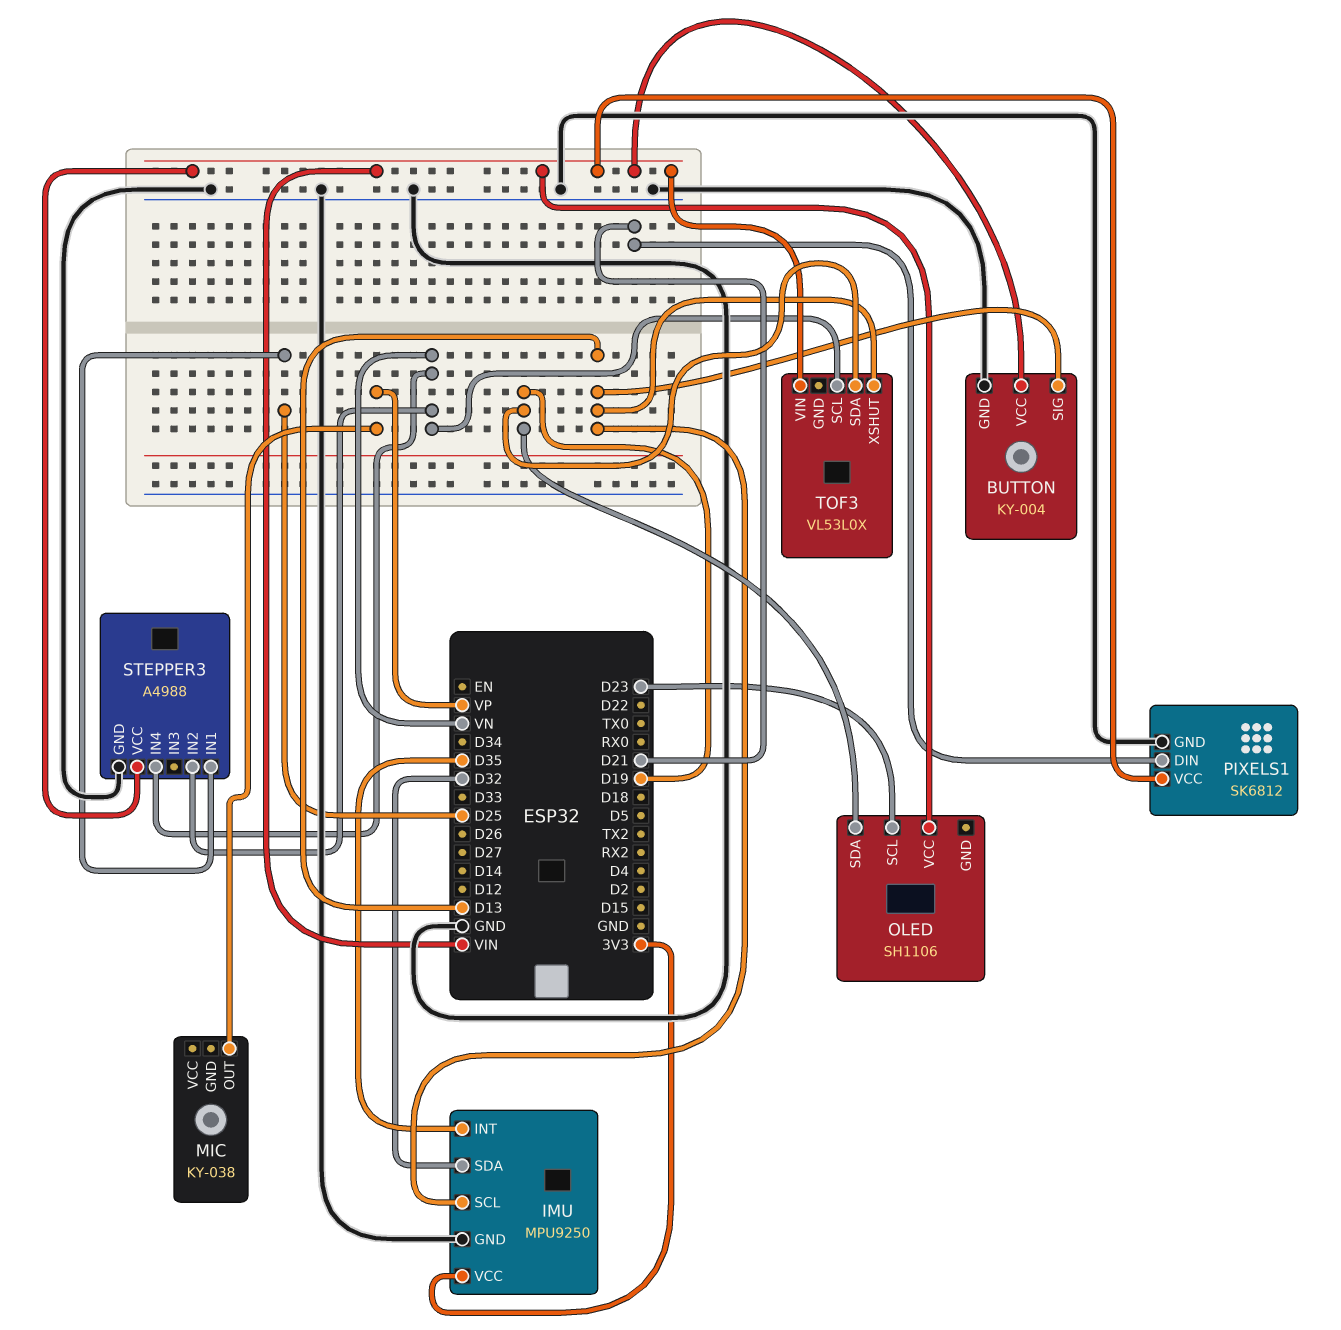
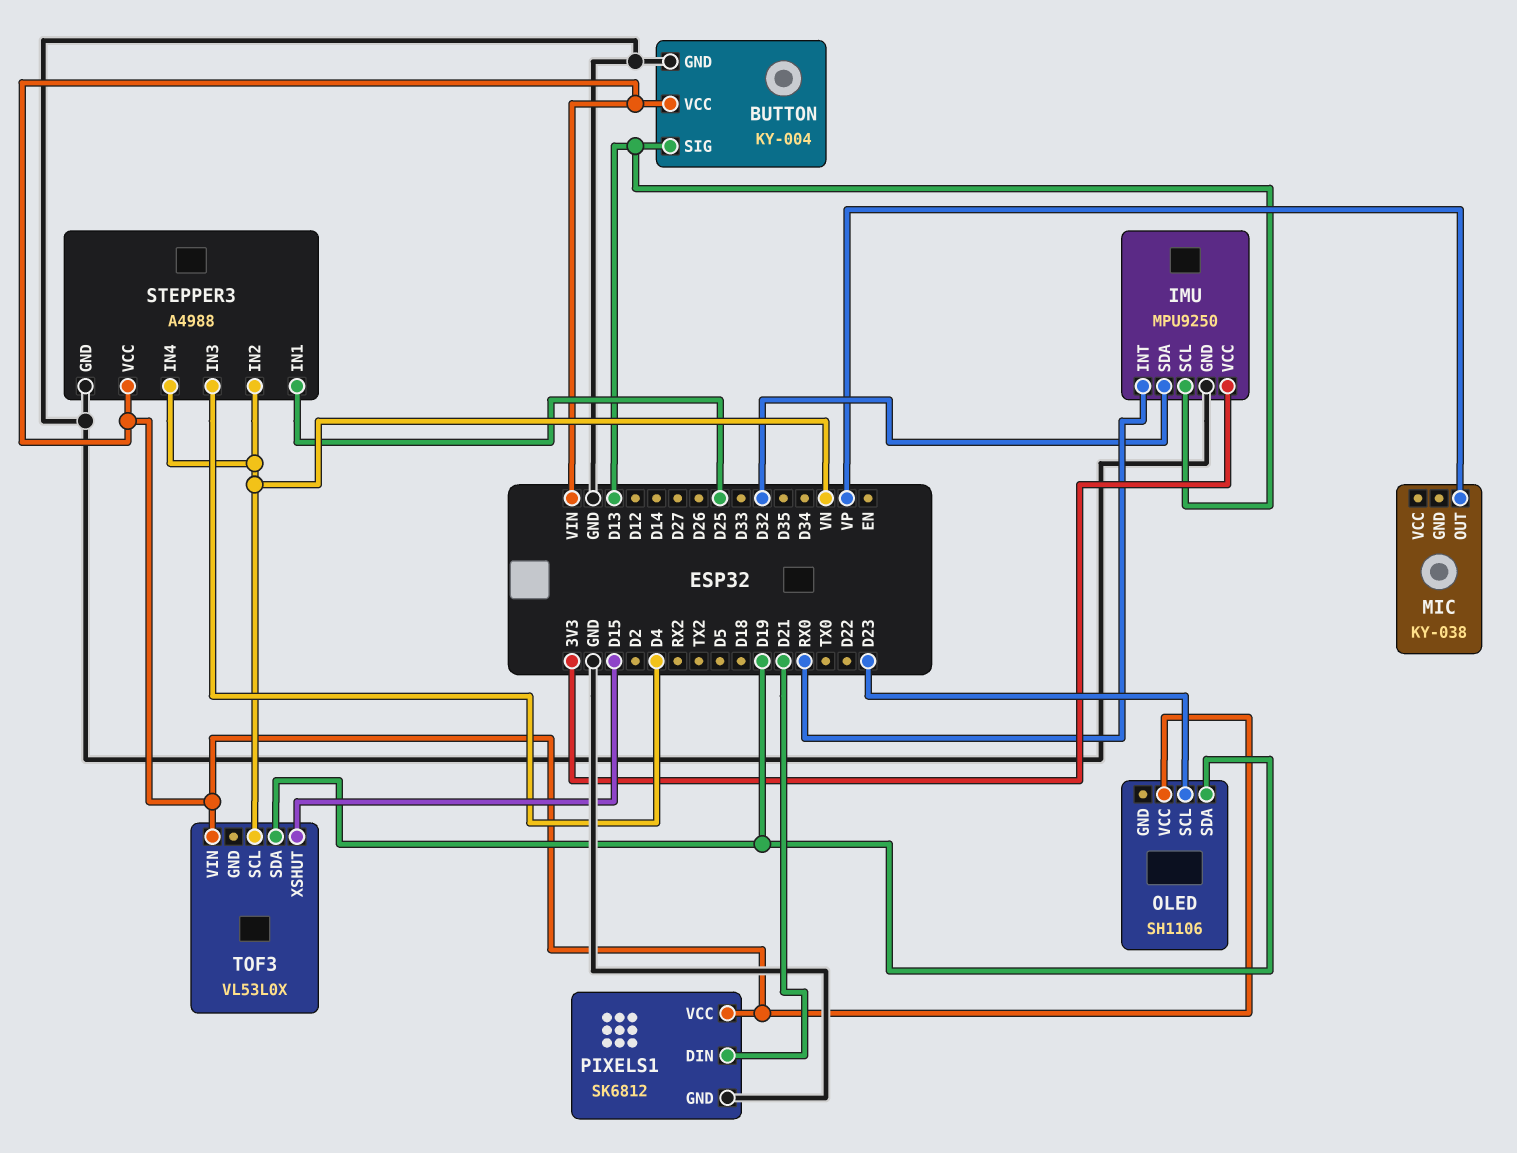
IMU pin INT: D35 -> RX0
STEPPER3 pin IN3: none -> D4
TOF3 pin XSHUT: D13 -> D15

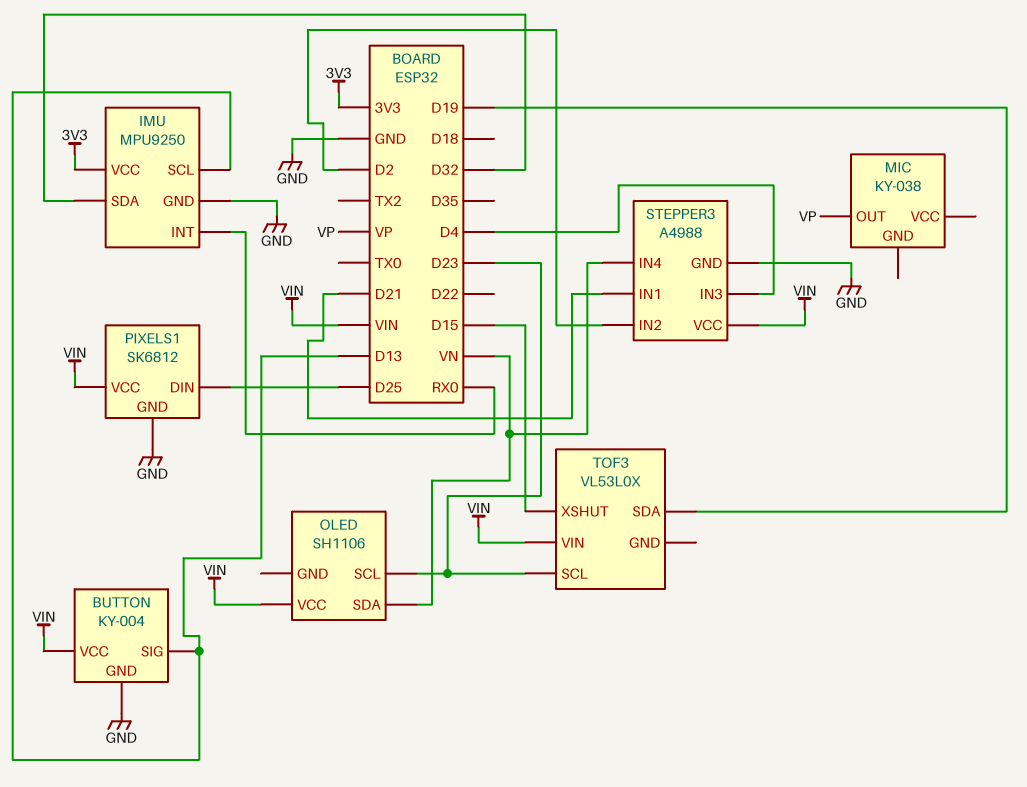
OLED pin SDA: D19 -> VN
PIXELS1 pin DIN: D21 -> D25
STEPPER3 pin IN1: D25 -> D21
STEPPER3 pin IN2: VN -> D2
TOF3 pin SCL: VN -> D23

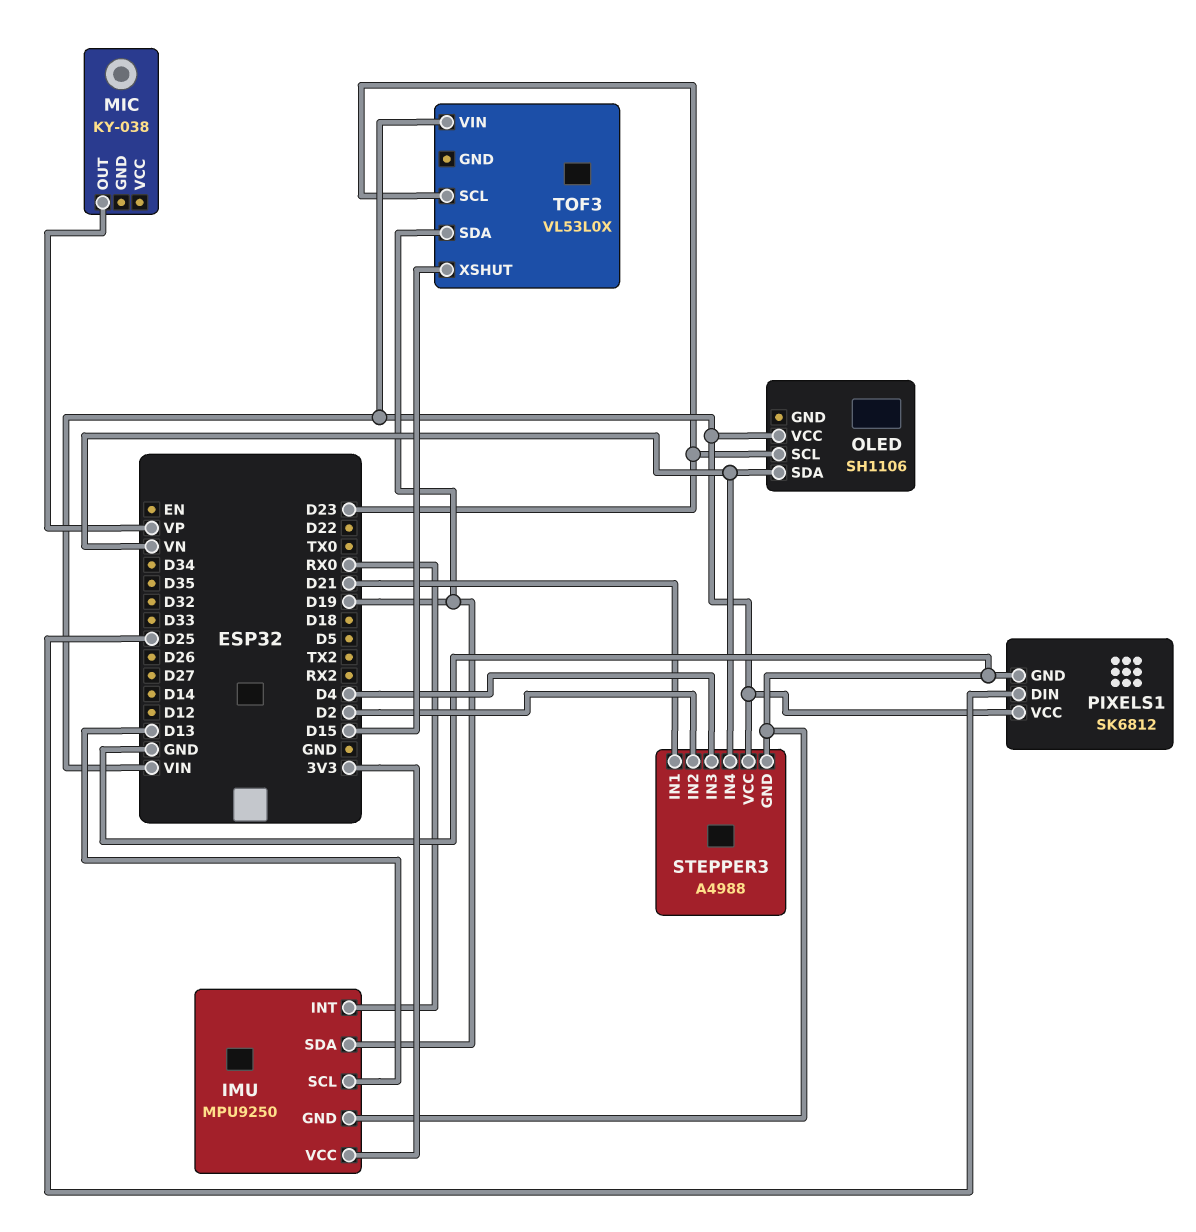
BUTTON: KY-004 -> none
BUTTON pin GND: GND -> none
BUTTON pin SIG: D13 -> none
BUTTON pin VCC: VIN -> none
IMU pin SDA: D32 -> D19

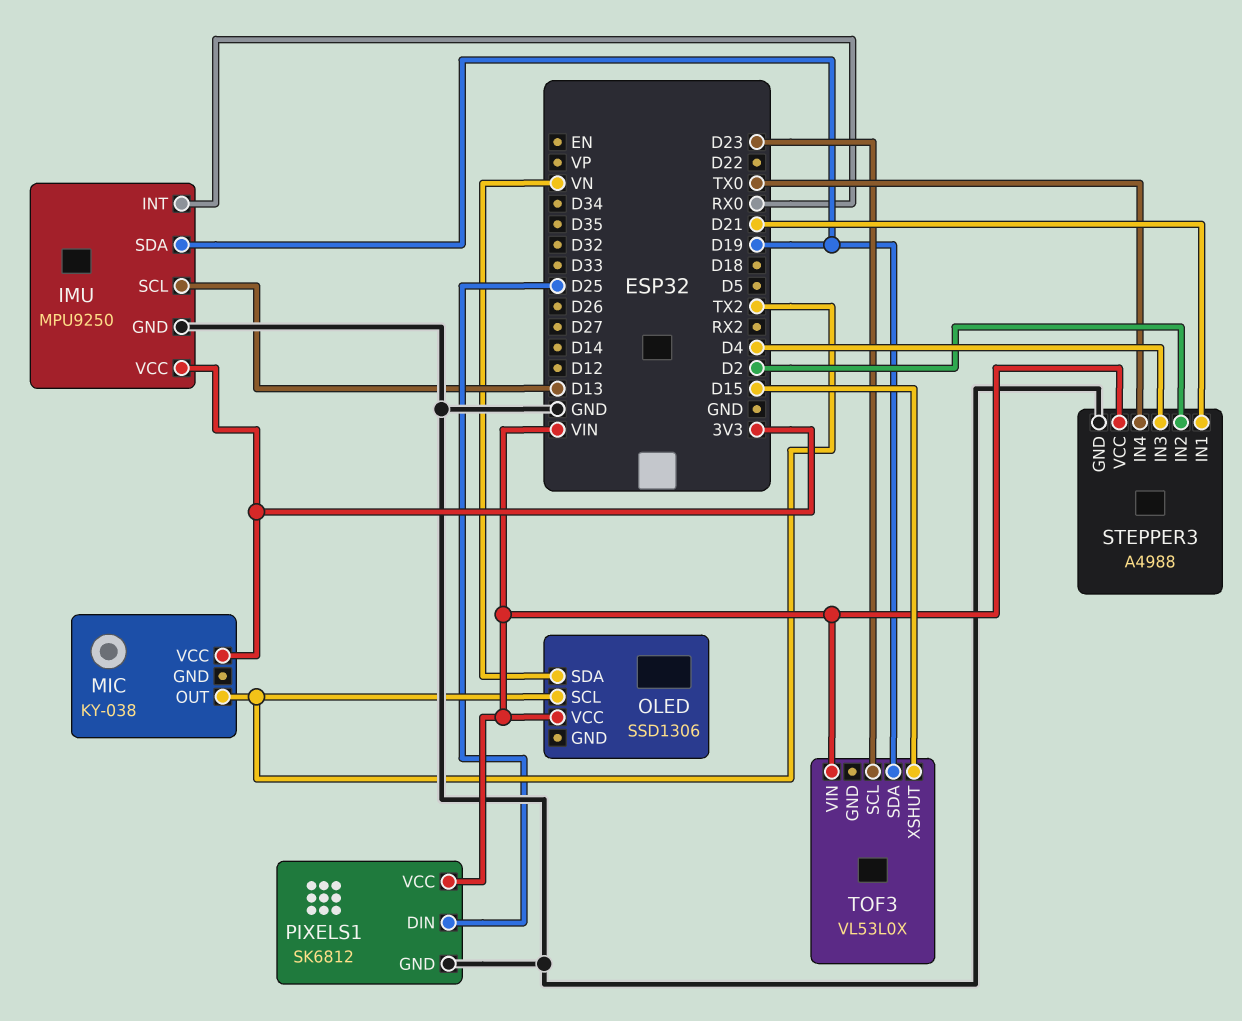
MIC pin OUT: VP -> TX2
MIC pin VCC: none -> 3V3
OLED: SH1106 -> SSD1306
OLED pin SCL: D23 -> TX2
STEPPER3 pin IN4: VN -> TX0

